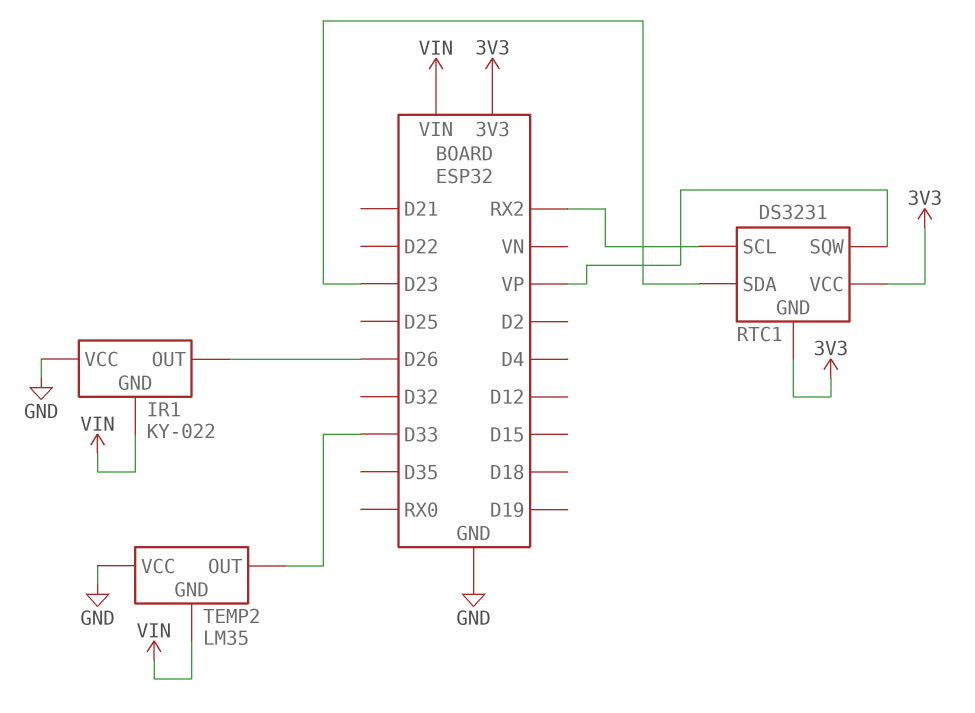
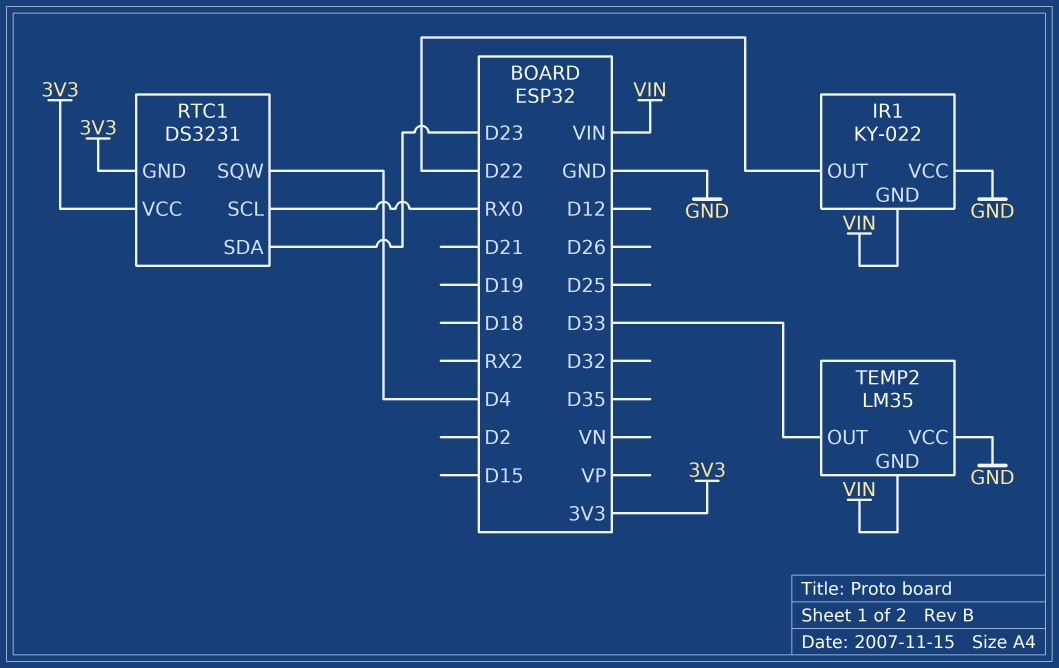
IR1 pin OUT: D26 -> D22
RTC1 pin SCL: RX2 -> RX0
RTC1 pin SQW: VP -> D4

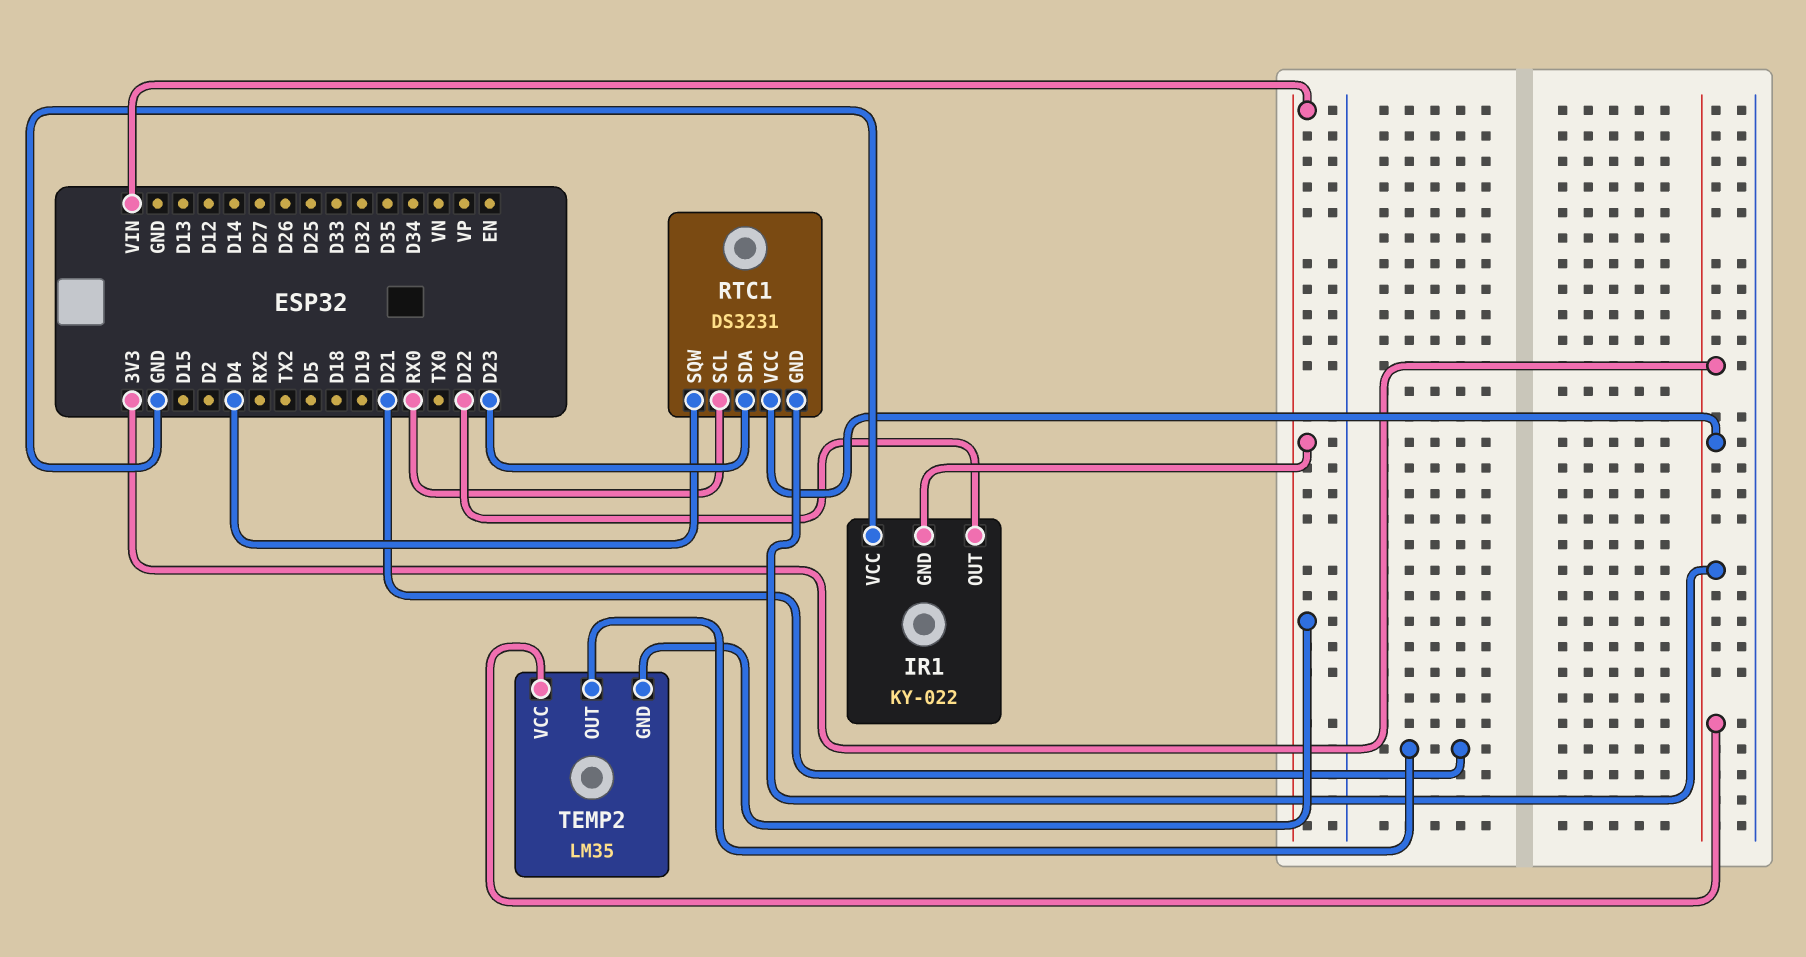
TEMP2 pin OUT: D33 -> D21
TEMP2 pin VCC: GND -> 3V3

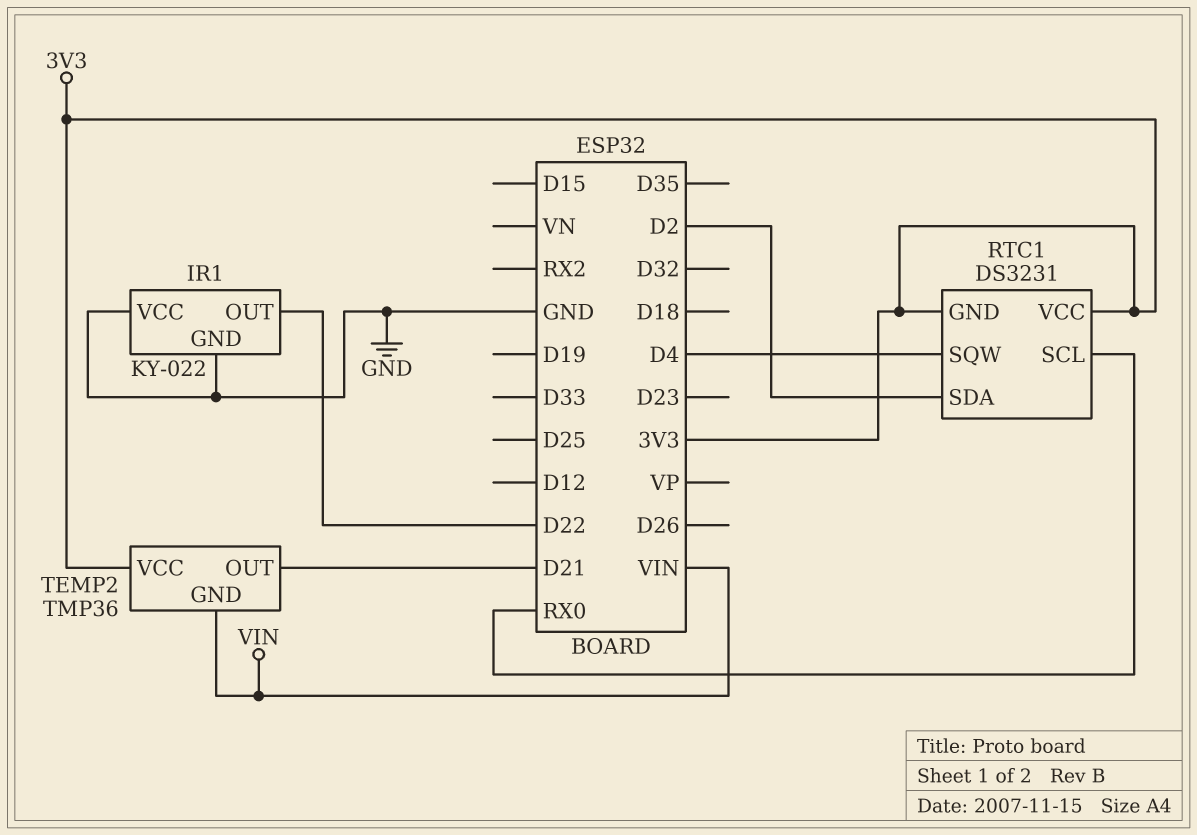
IR1 pin GND: VIN -> GND
RTC1 pin SDA: D23 -> D2
TEMP2: LM35 -> TMP36

